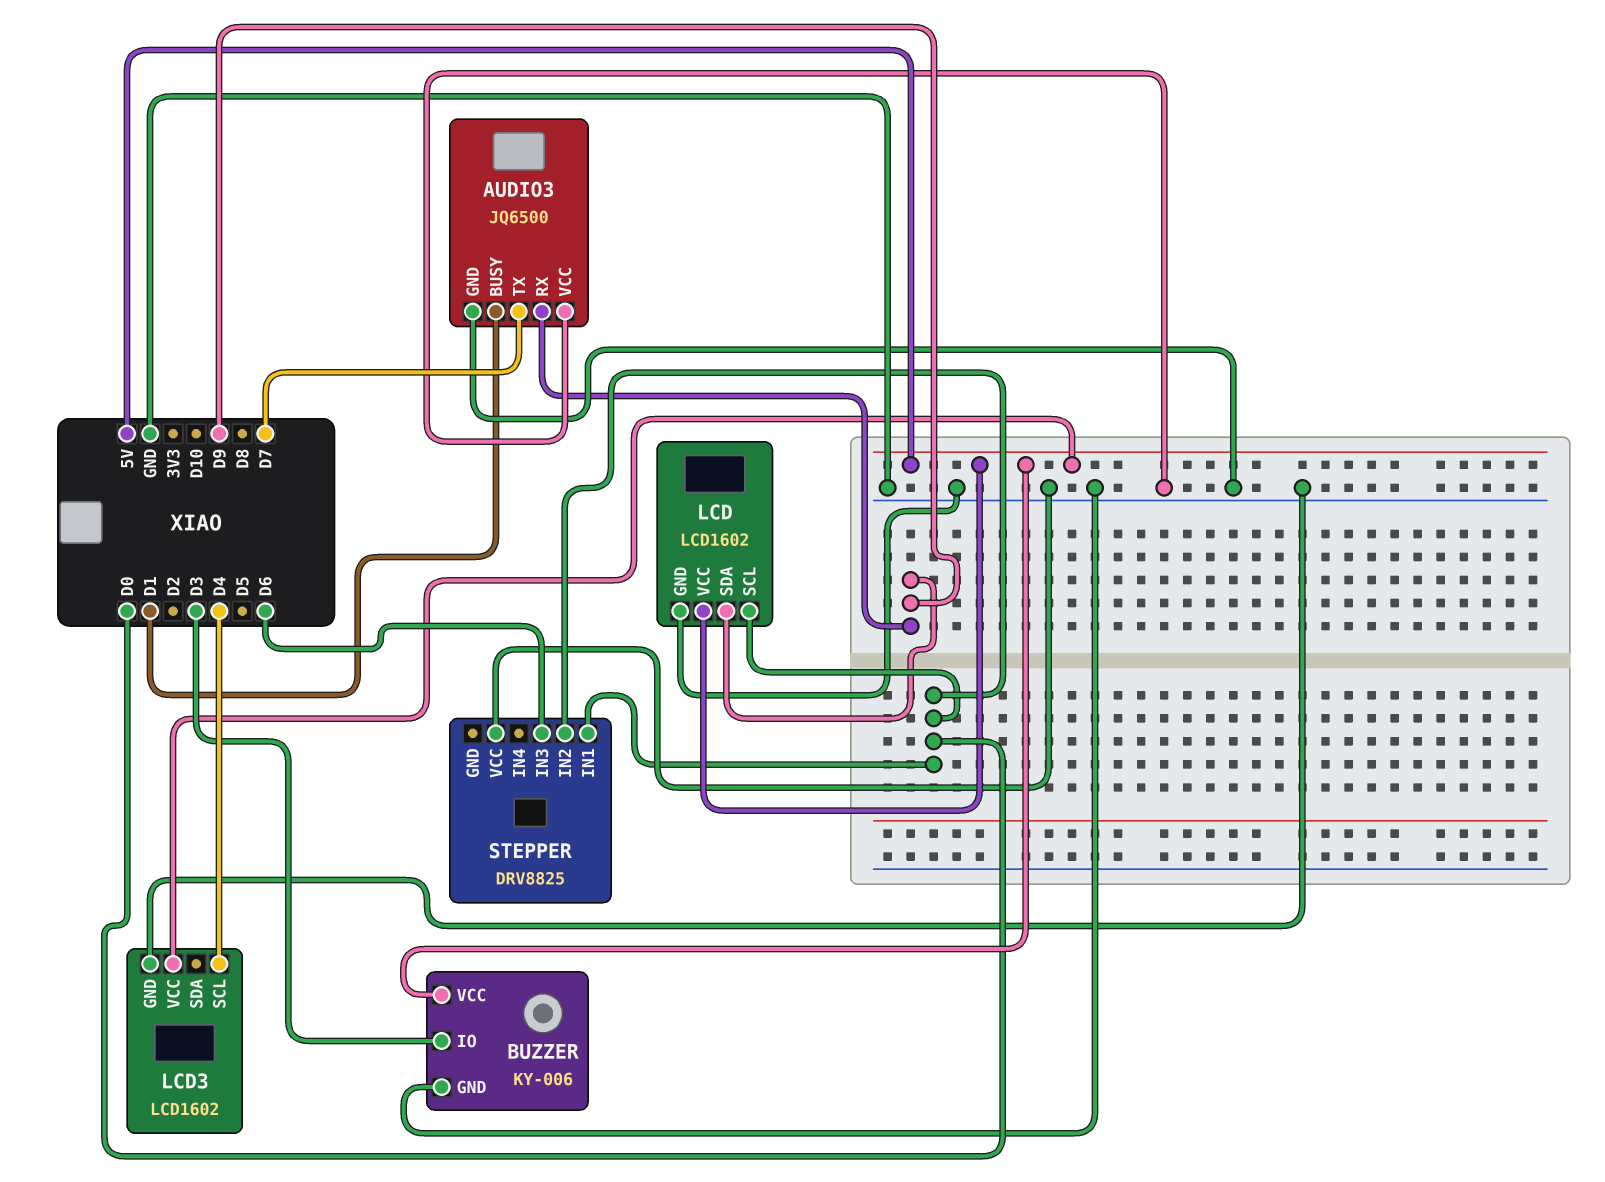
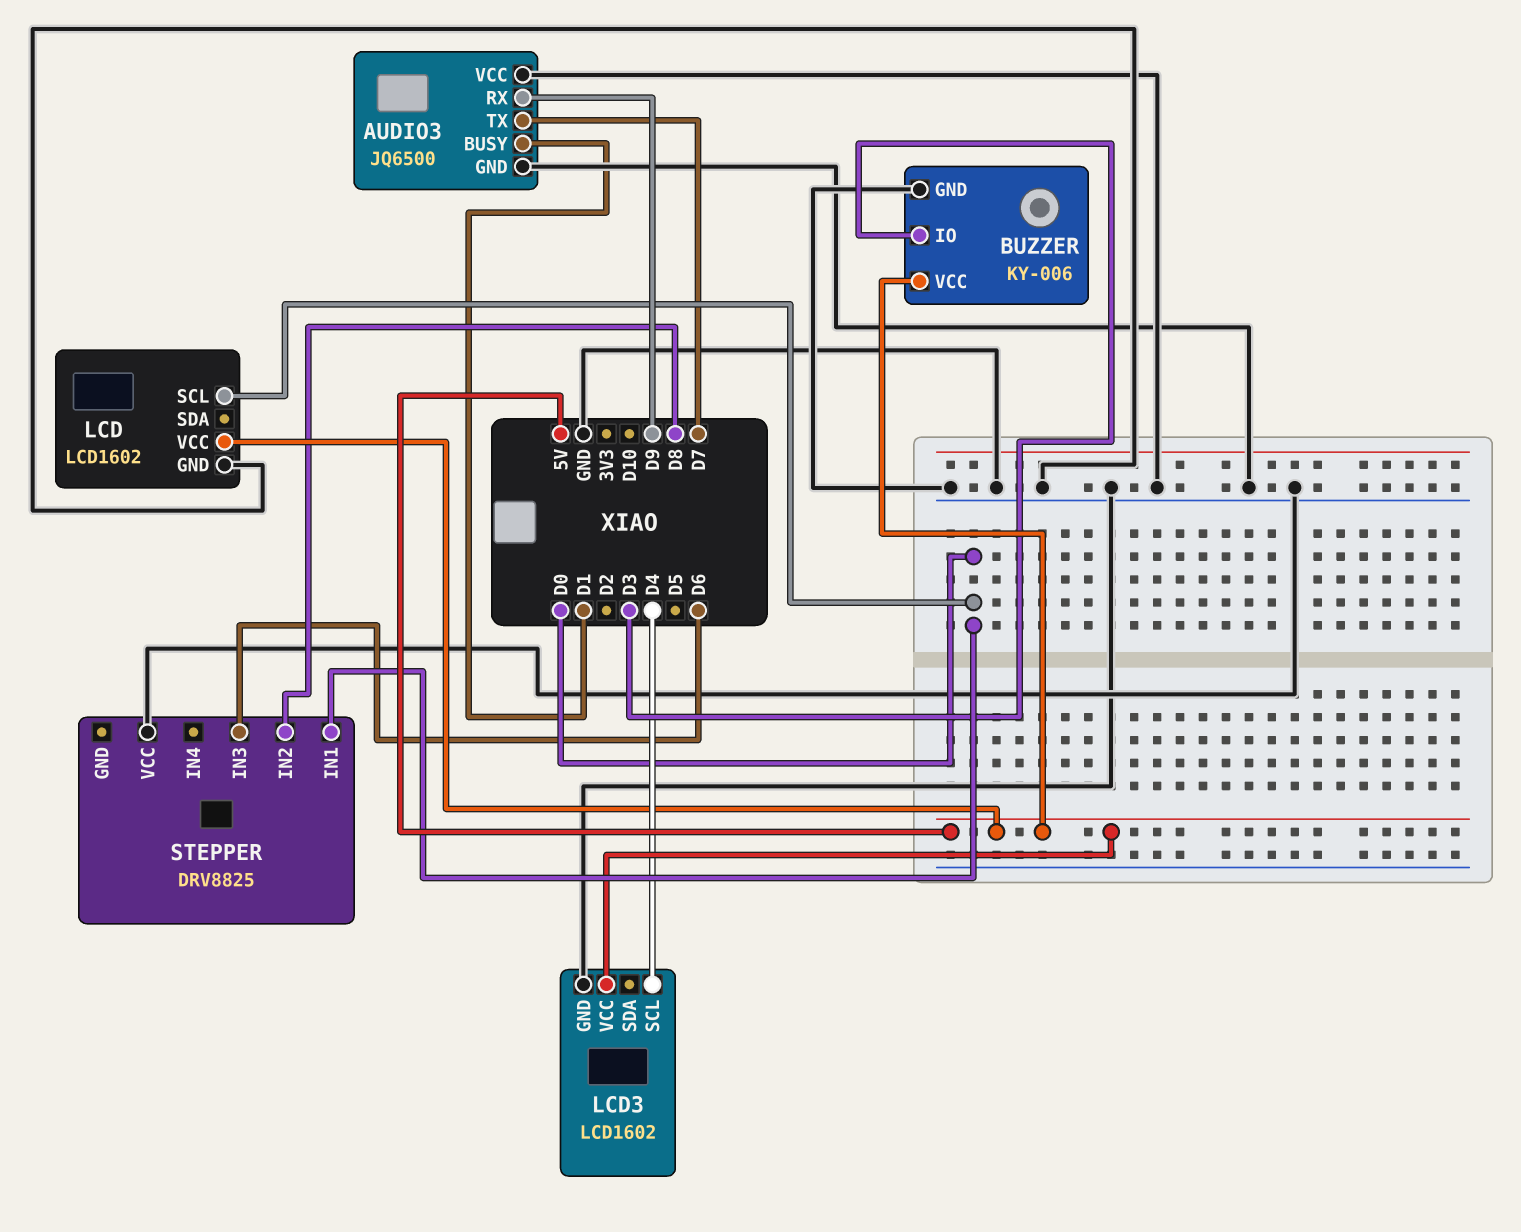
LCD pin SDA: D9 -> none
STEPPER pin IN2: D0 -> D8

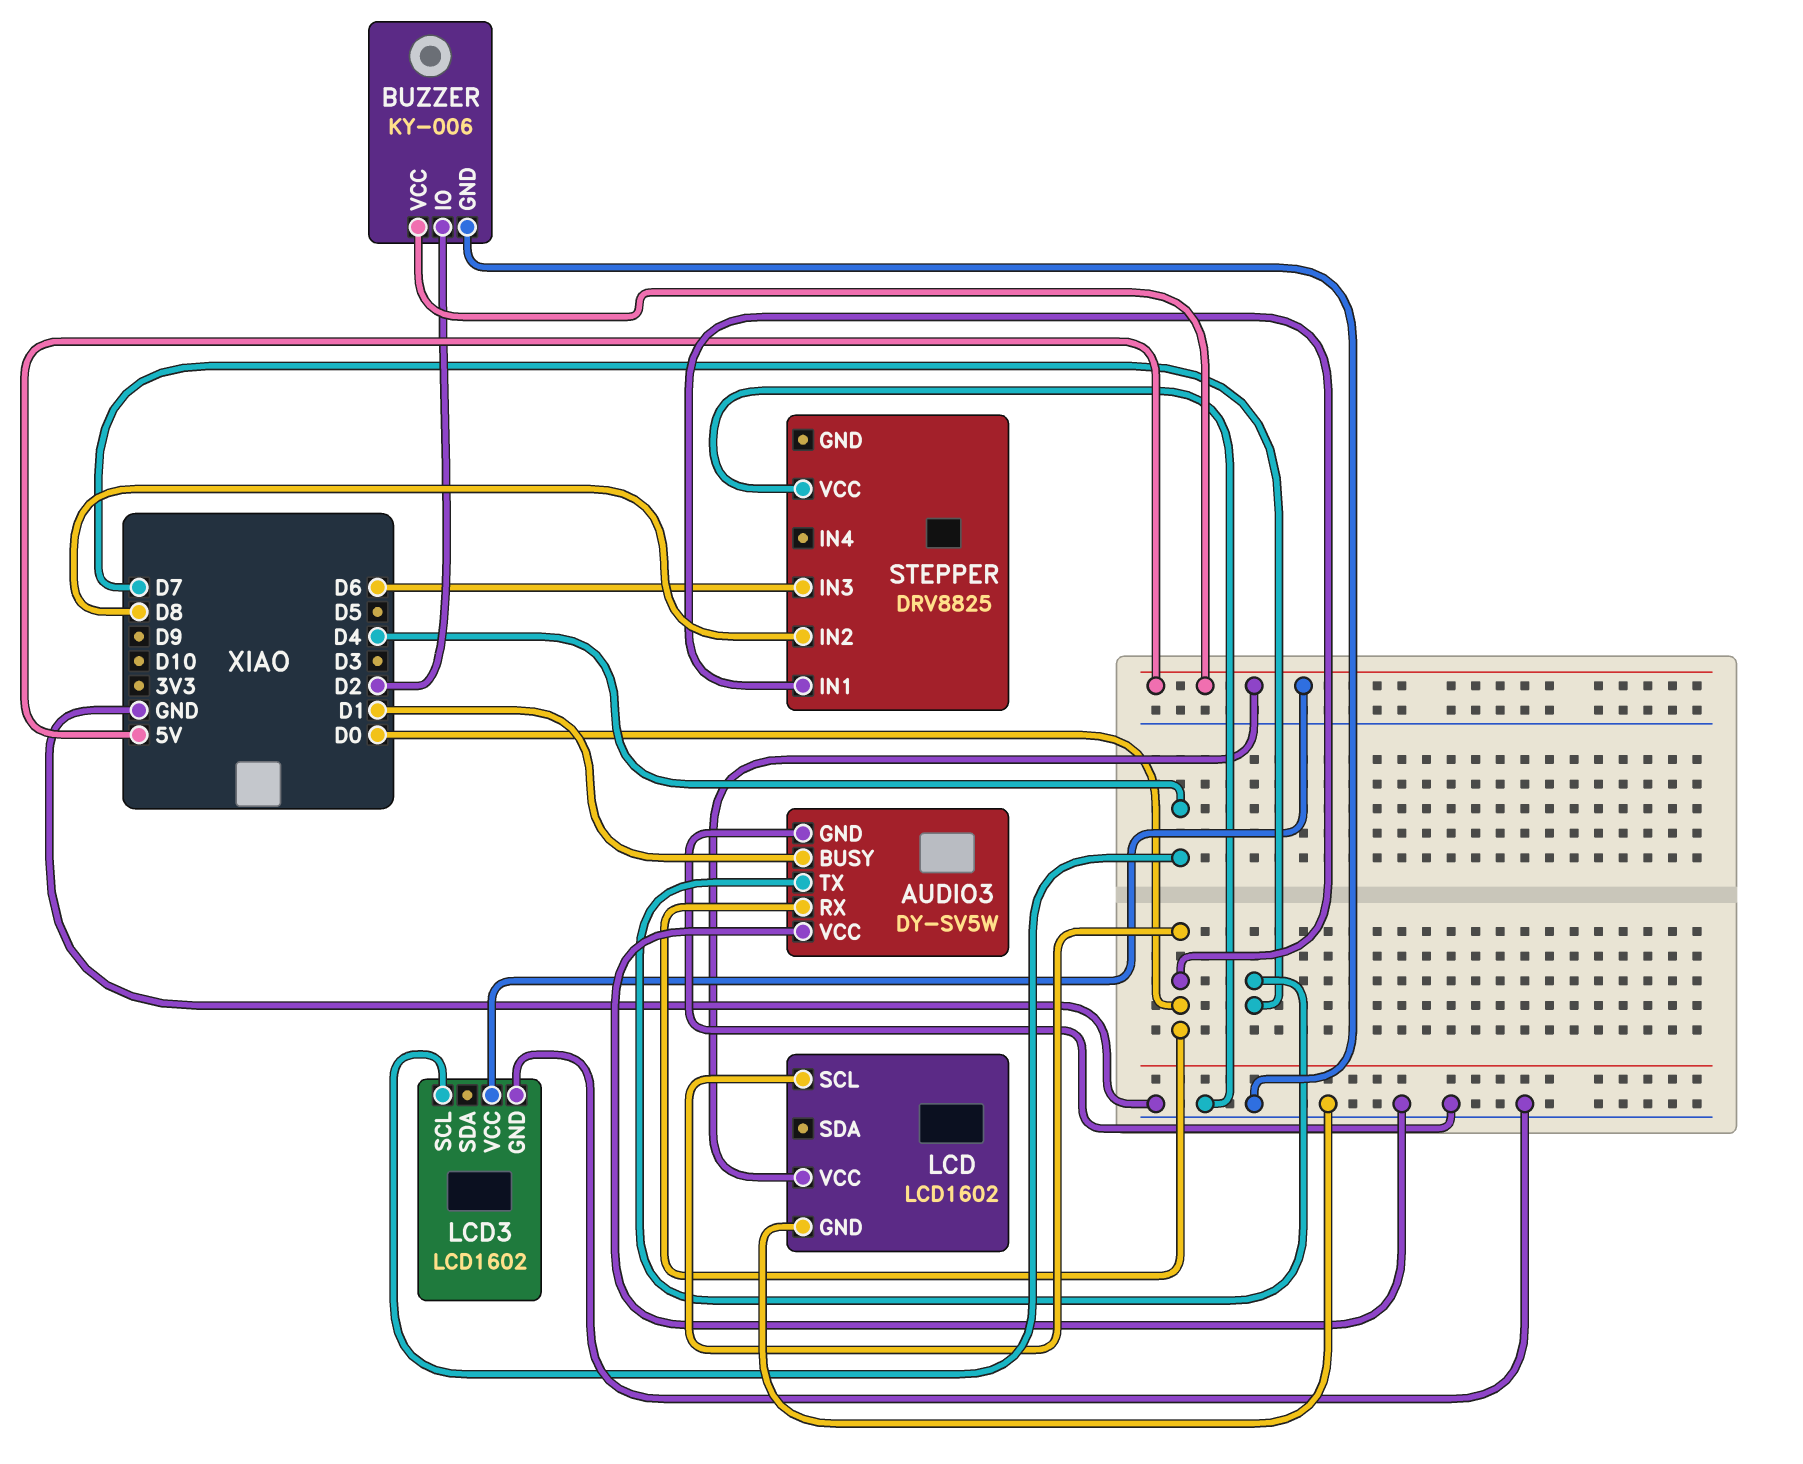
AUDIO3: JQ6500 -> DY-SV5W
AUDIO3 pin RX: D9 -> D0
BUZZER pin IO: D3 -> D2

